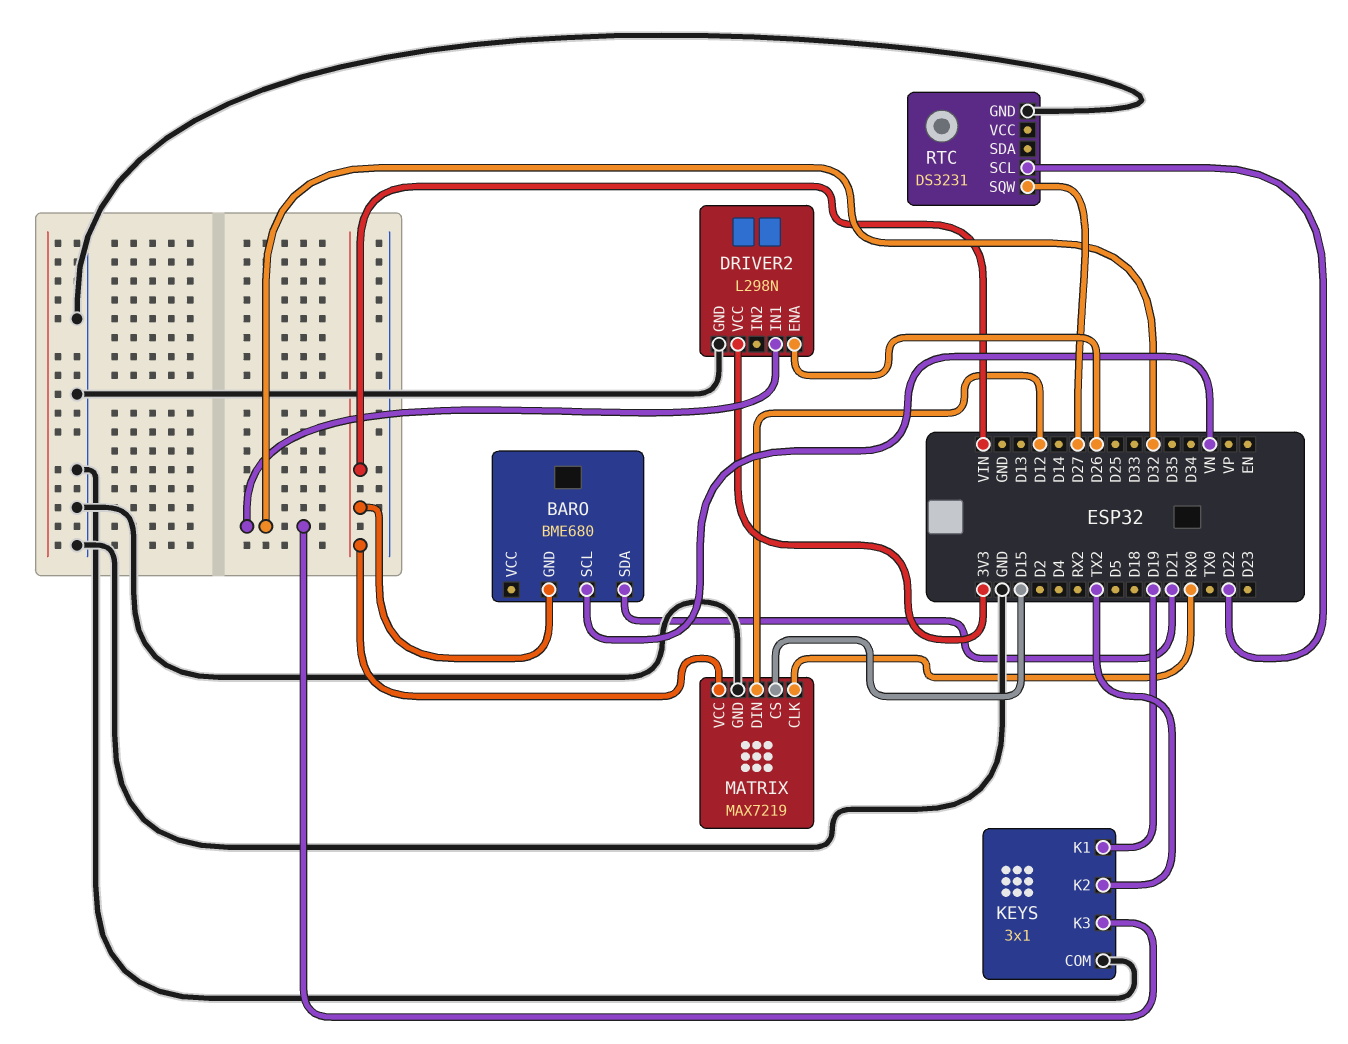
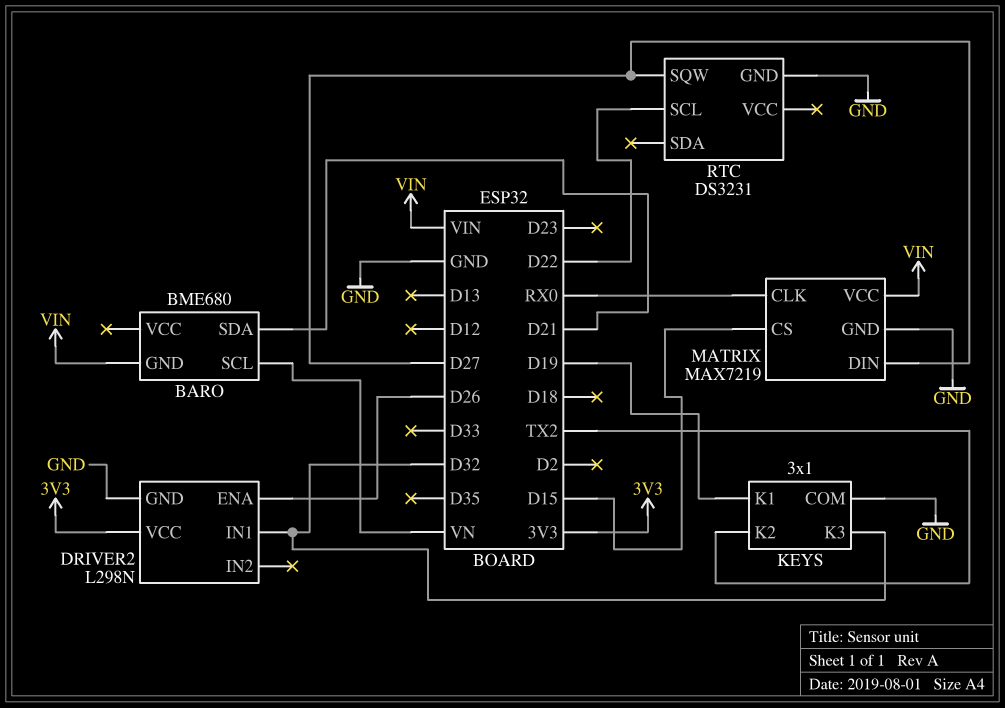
MATRIX pin DIN: D12 -> D27

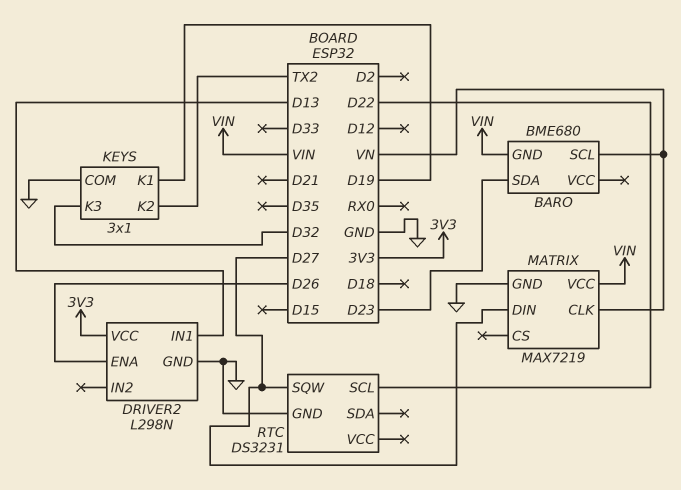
BARO pin SDA: D21 -> D23
DRIVER2 pin IN1: D32 -> D13
MATRIX pin CLK: RX0 -> VN
MATRIX pin CS: D15 -> none

